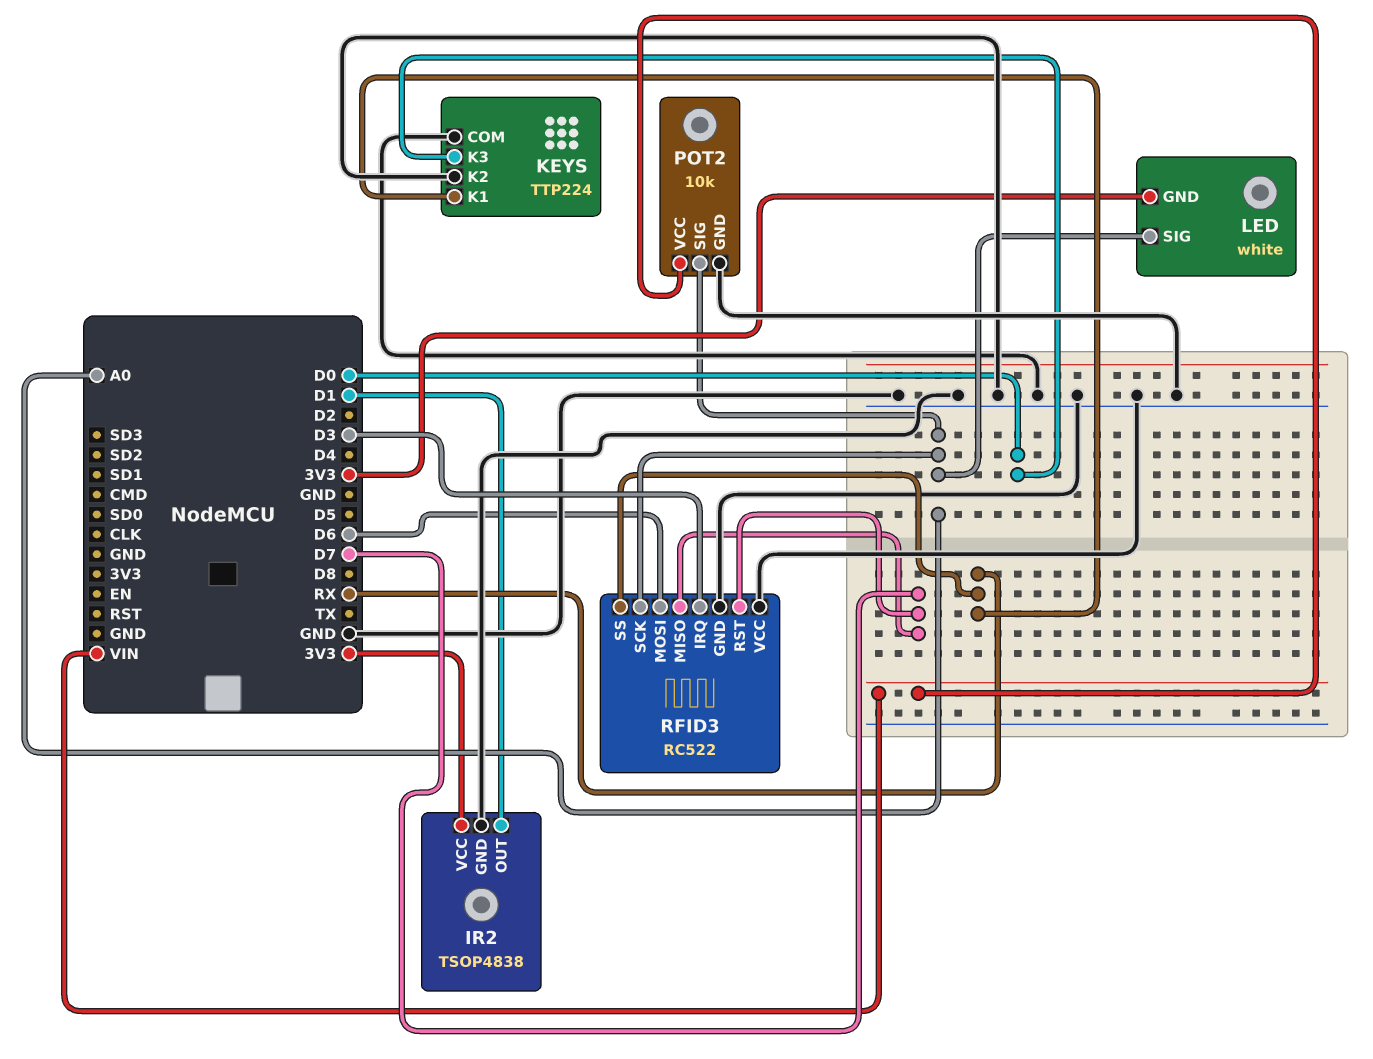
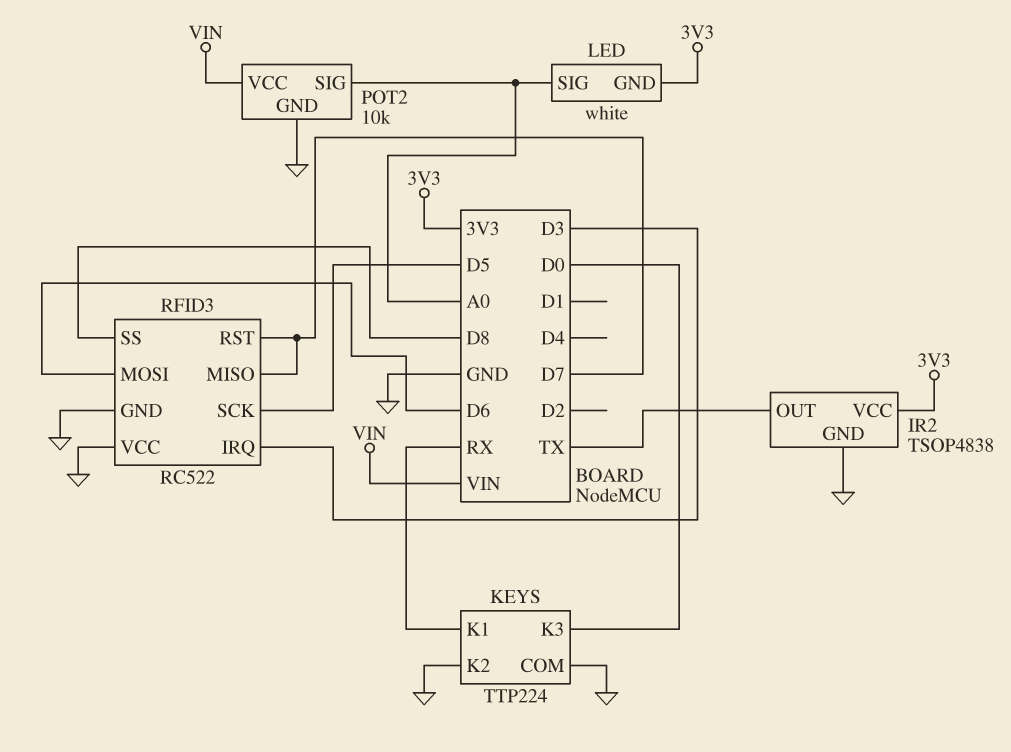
IR2 pin OUT: D1 -> TX
RFID3 pin SCK: A0 -> D5
RFID3 pin SS: RX -> D8

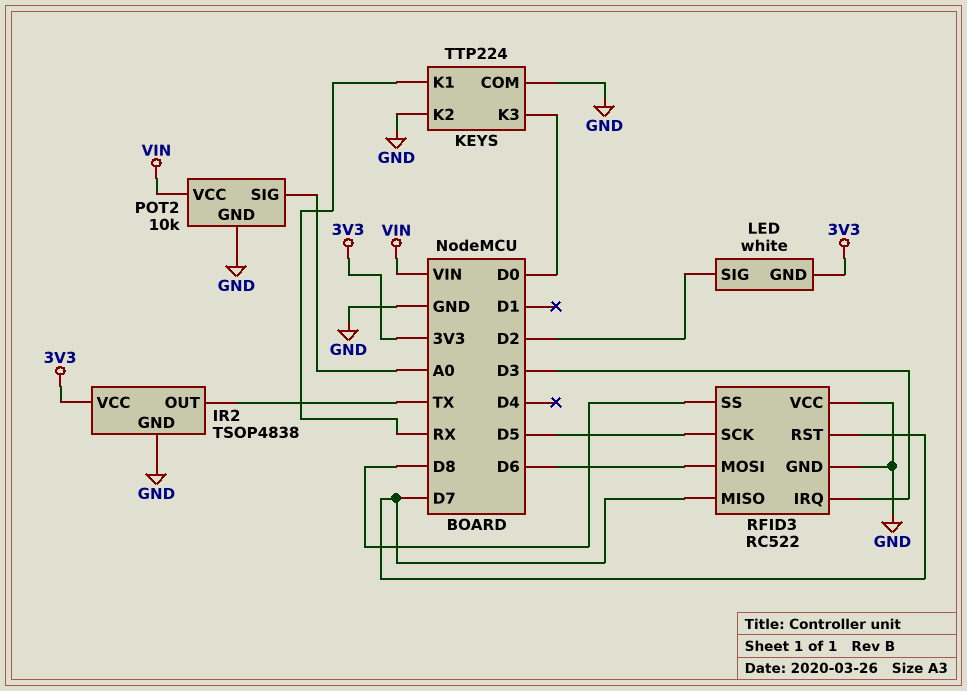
LED pin SIG: A0 -> D2

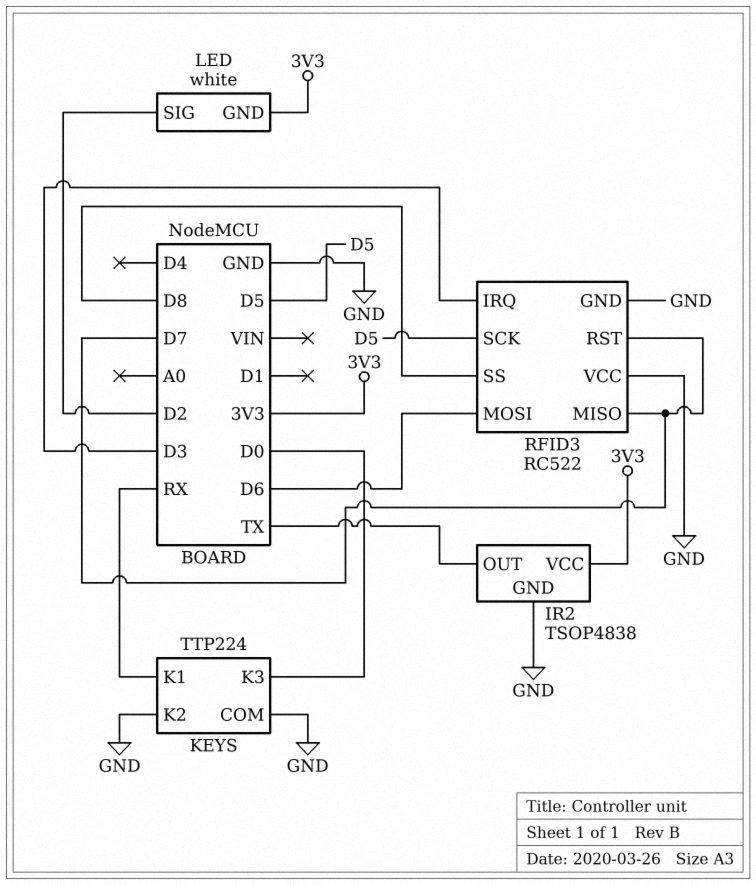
POT2: 10k -> none
POT2 pin GND: GND -> none
POT2 pin SIG: A0 -> none
POT2 pin VCC: VIN -> none

